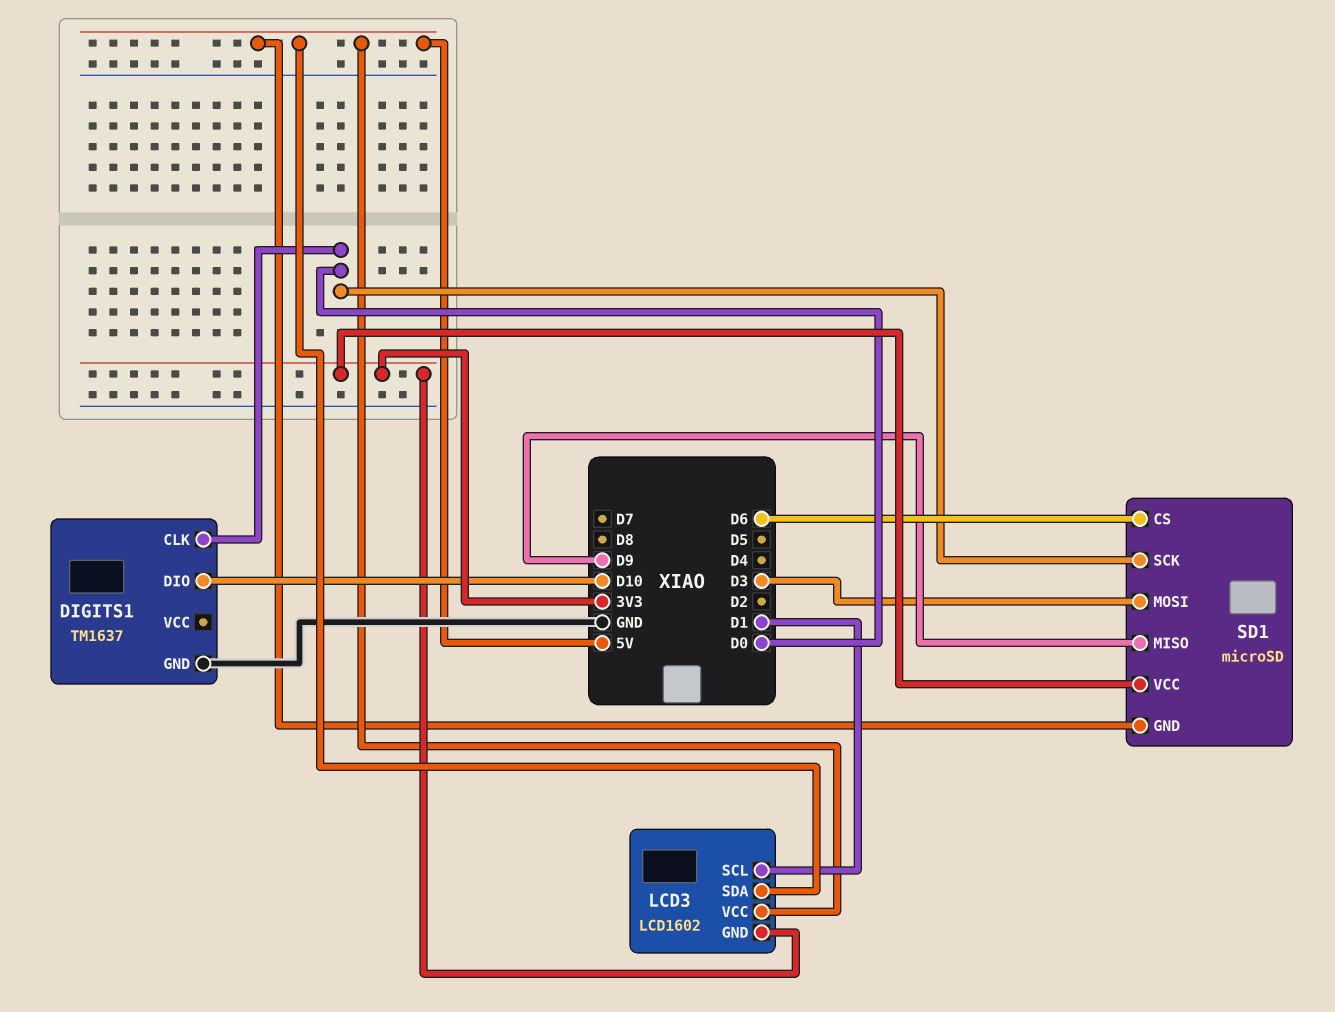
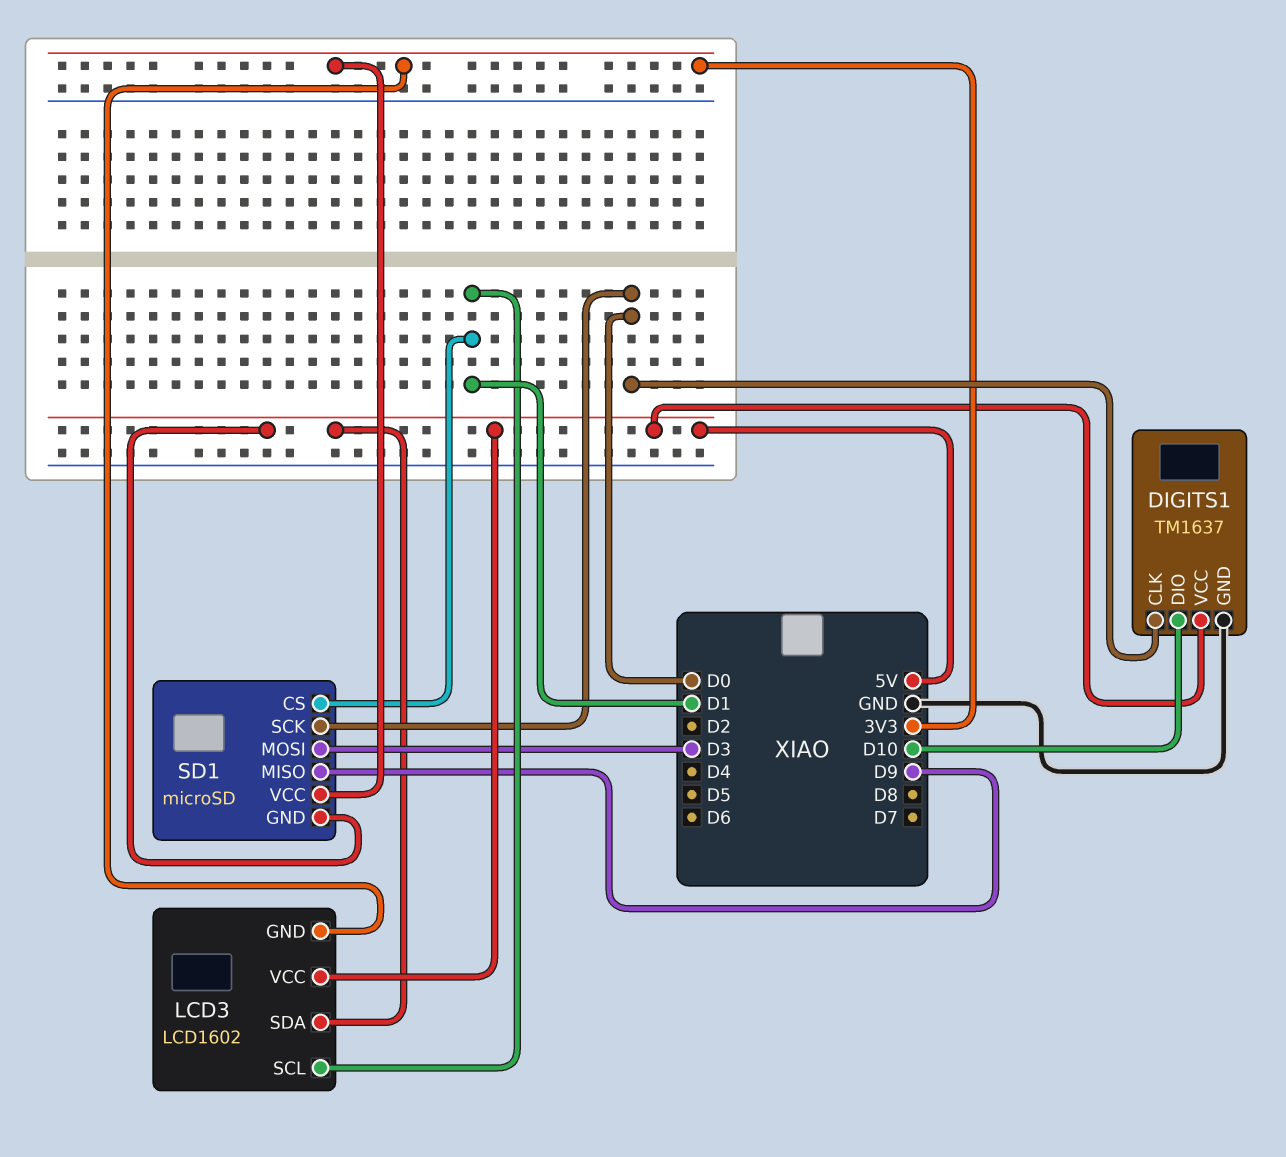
DIGITS1 pin VCC: none -> 5V
SD1 pin CS: D6 -> D1

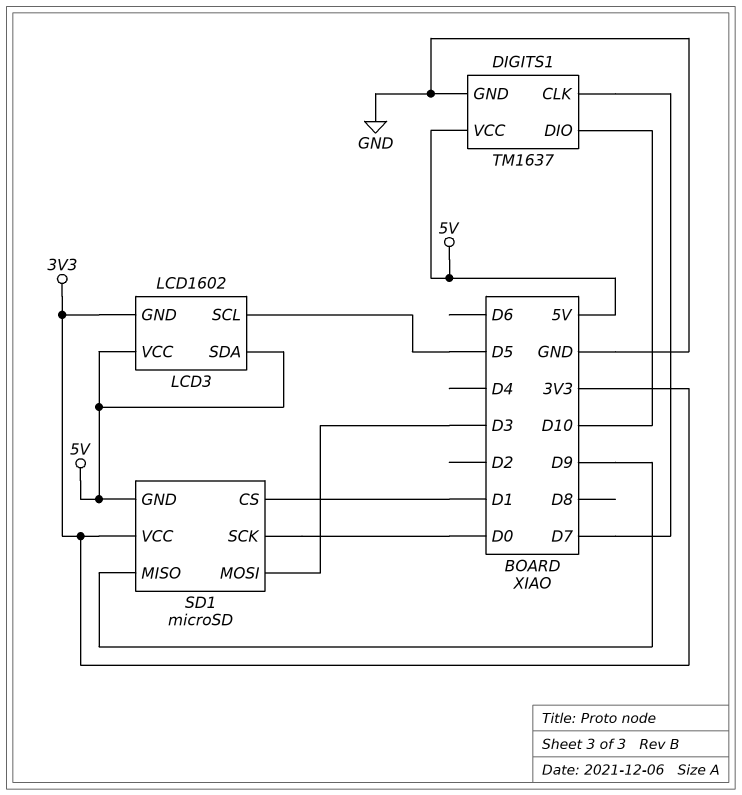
DIGITS1 pin CLK: D0 -> D7
LCD3 pin SCL: D1 -> D5

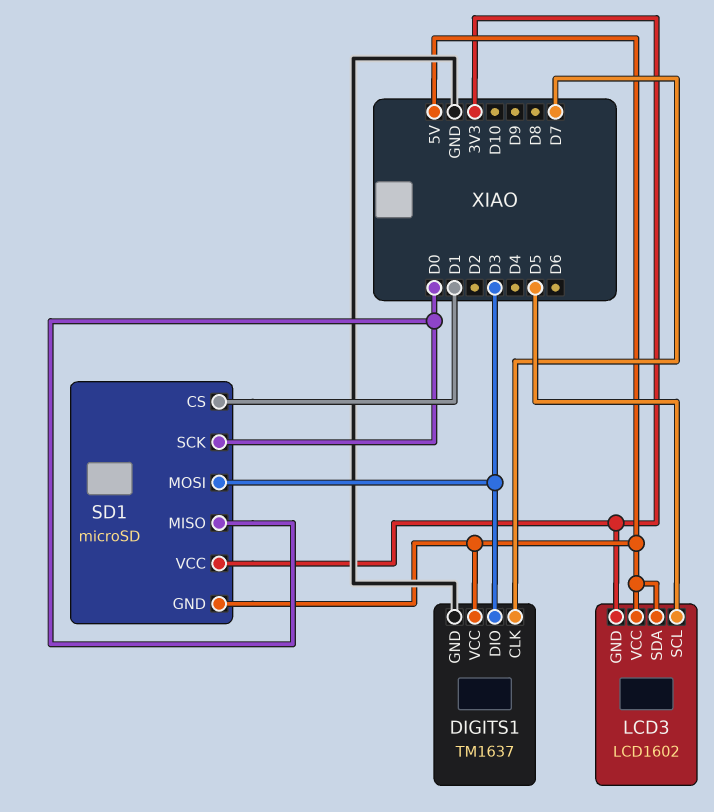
DIGITS1 pin DIO: D10 -> D3
SD1 pin MISO: D9 -> D0

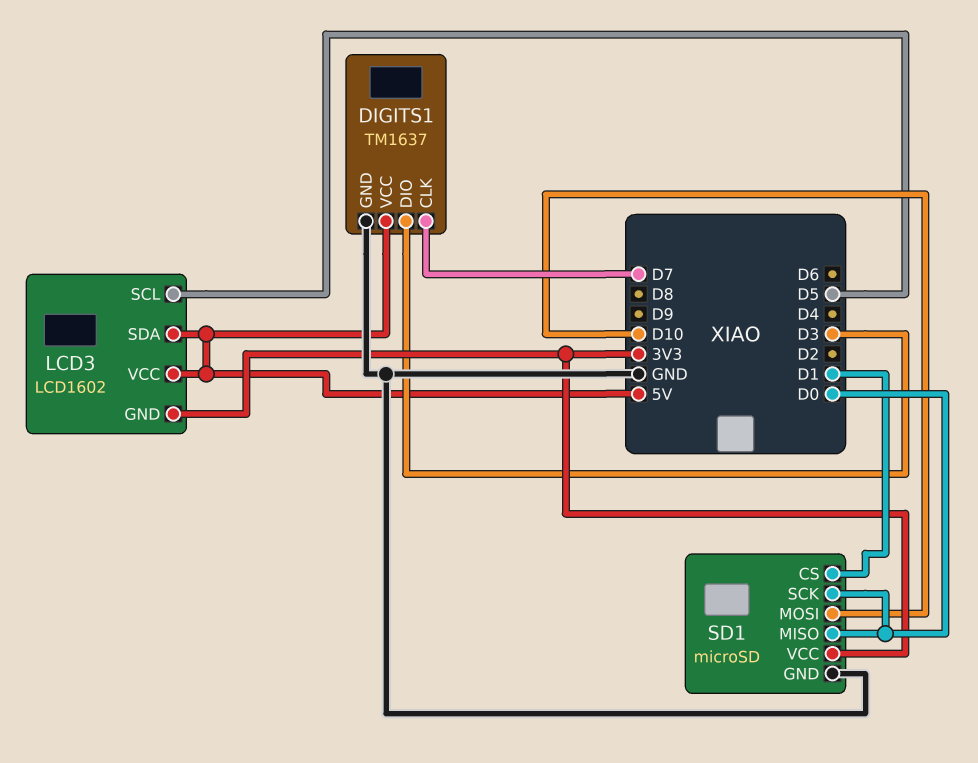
SD1 pin GND: 5V -> GND
SD1 pin MOSI: D3 -> D10

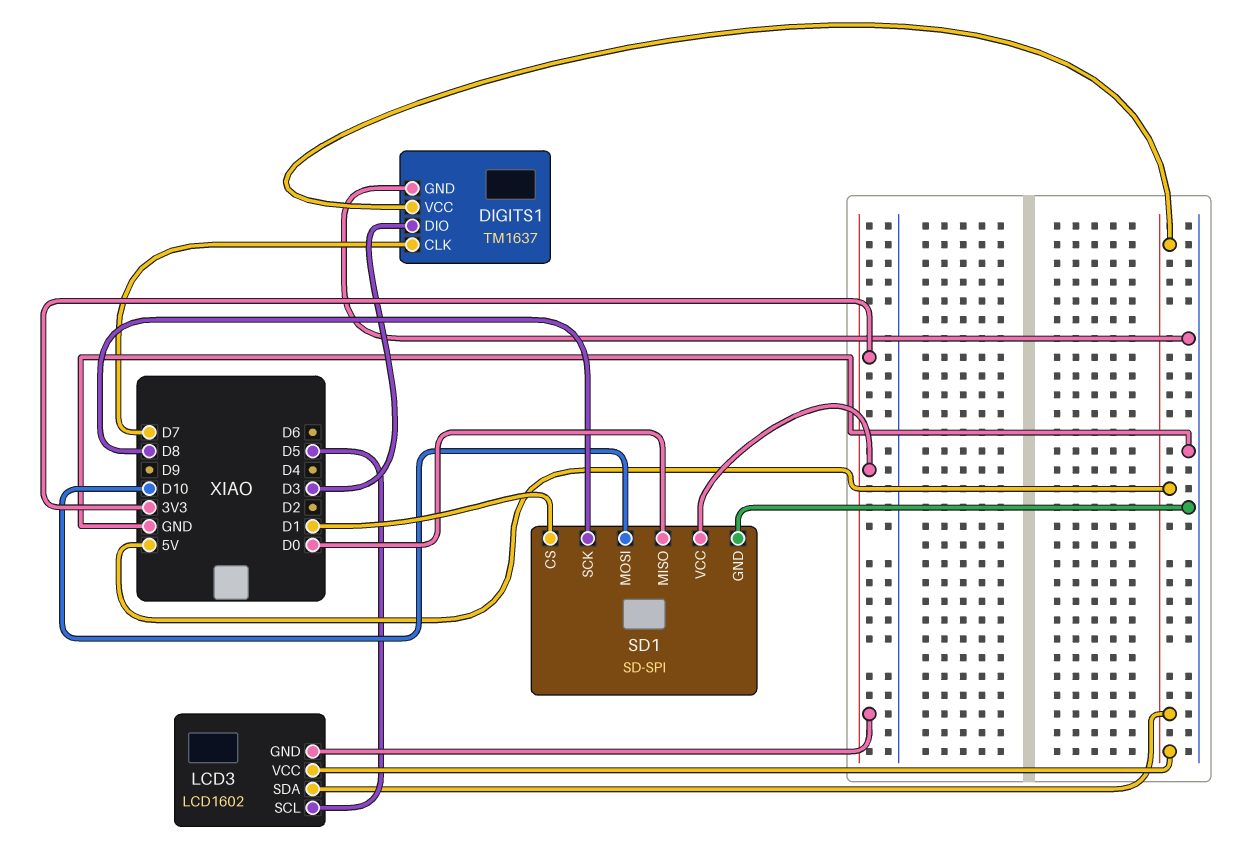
SD1: microSD -> SD-SPI
SD1 pin SCK: D0 -> D8

